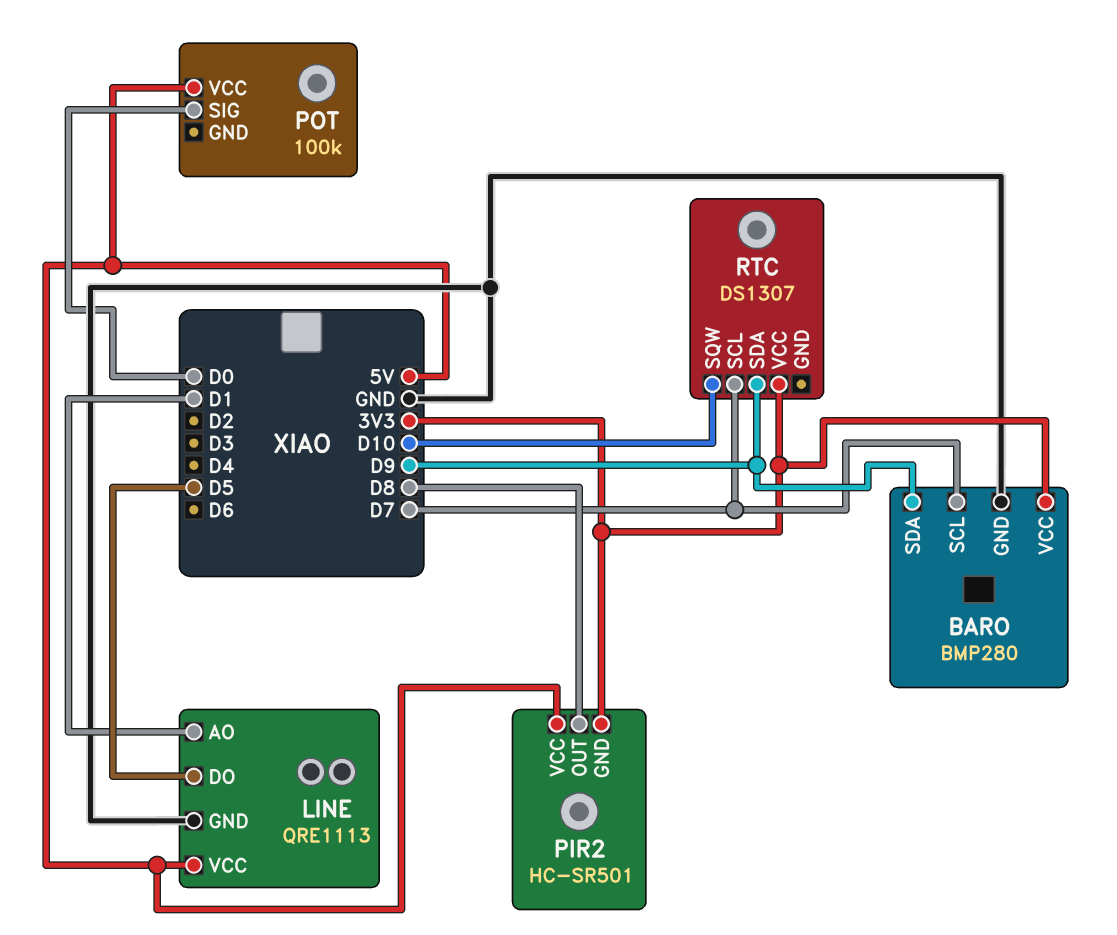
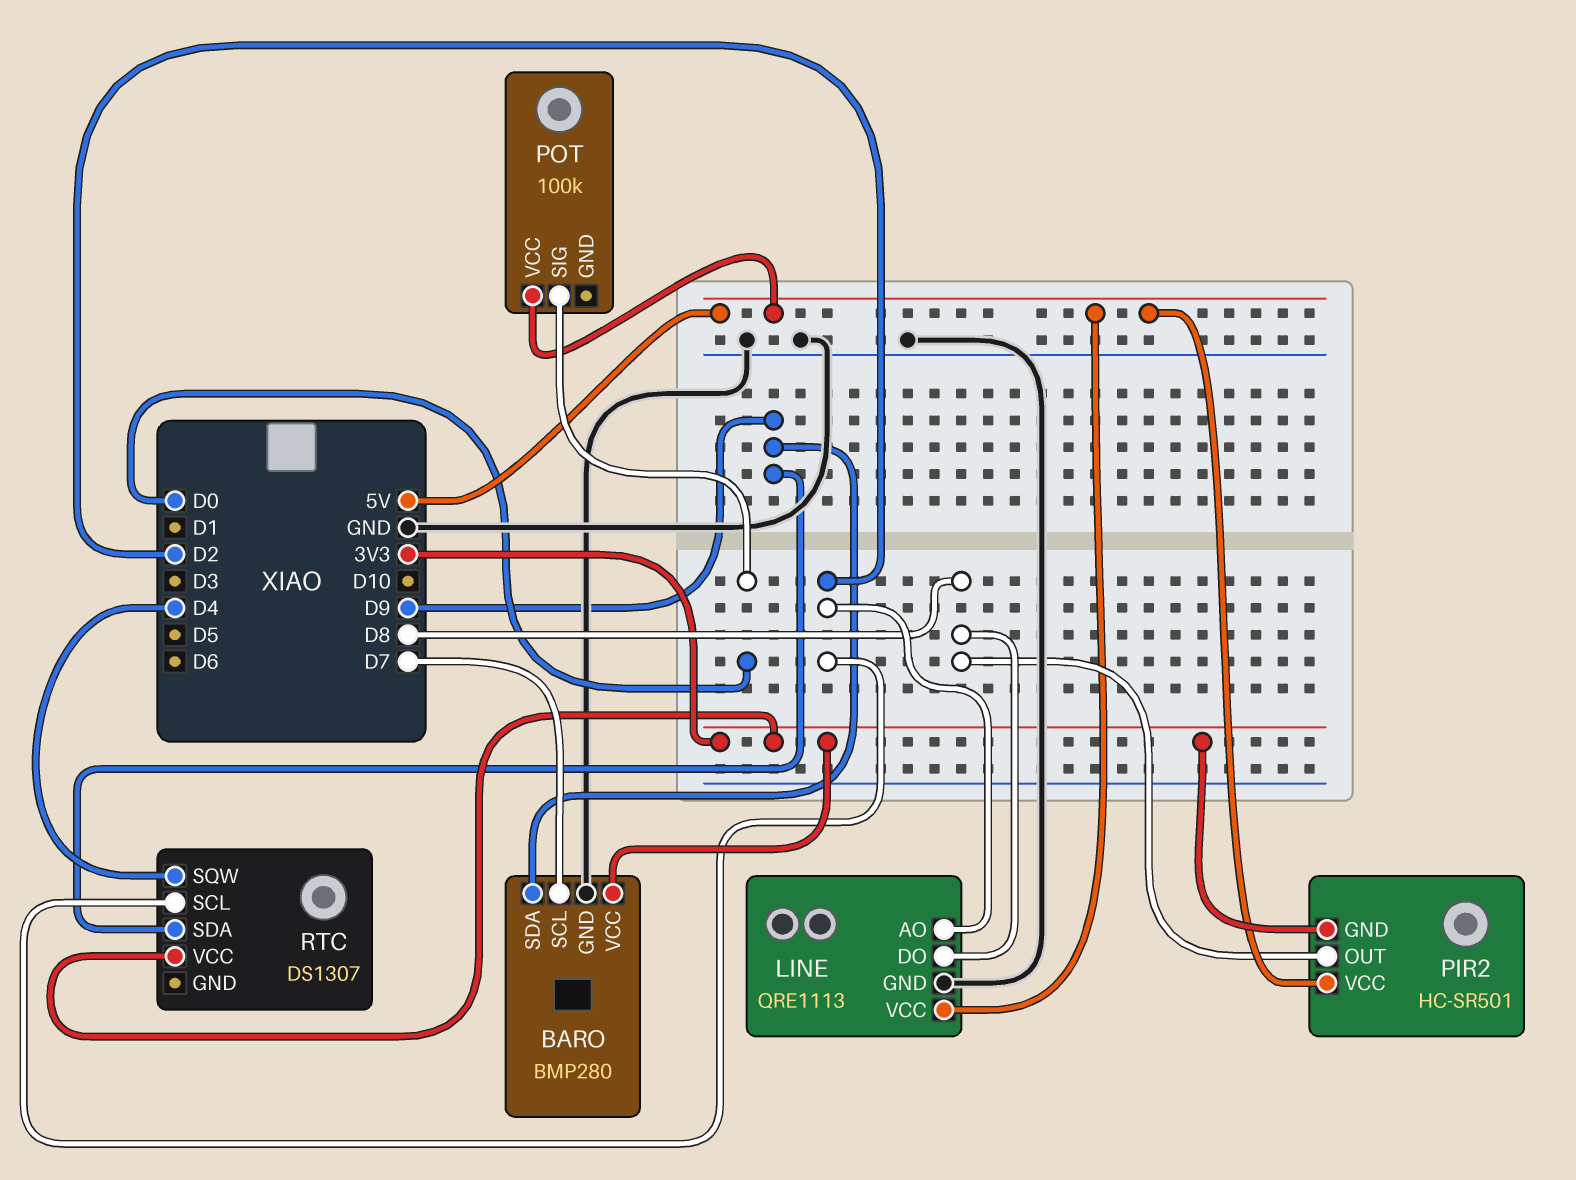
LINE pin AO: D1 -> D2
LINE pin DO: D5 -> D8
RTC pin SCL: D7 -> D2
RTC pin SQW: D10 -> D4

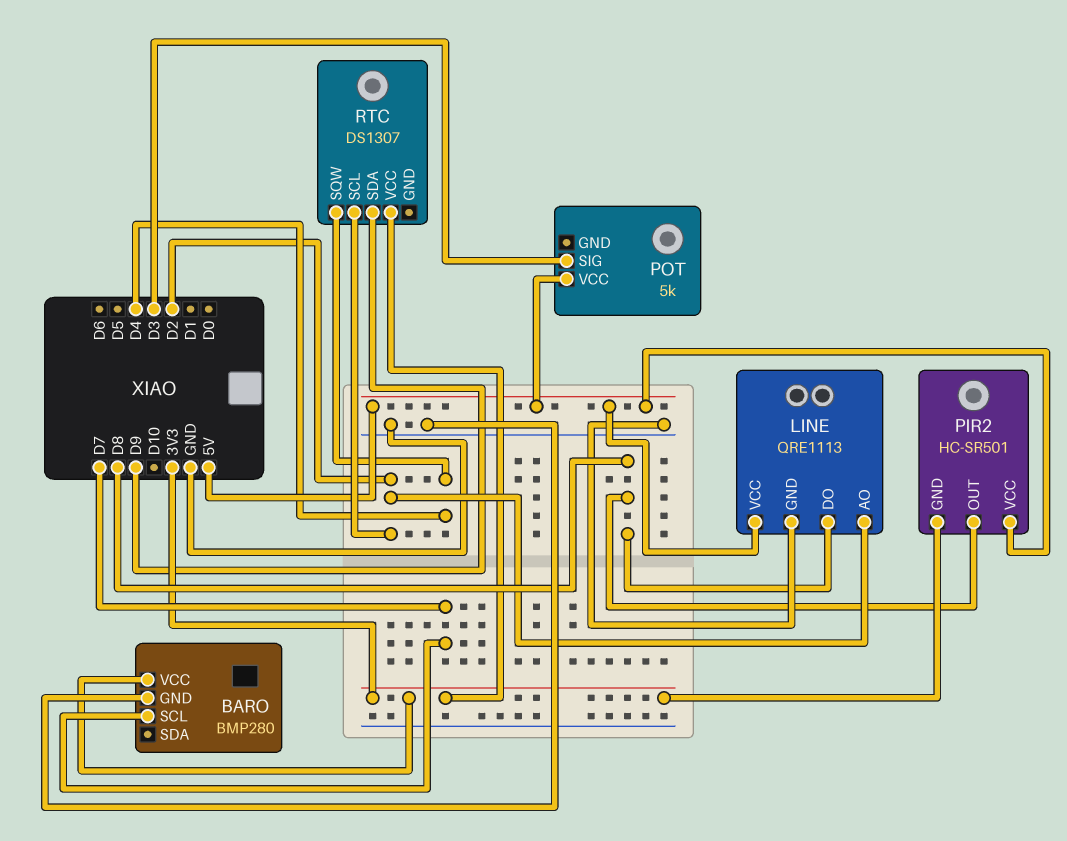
BARO pin SDA: D9 -> none
POT: 100k -> 5k
POT pin SIG: D0 -> D3

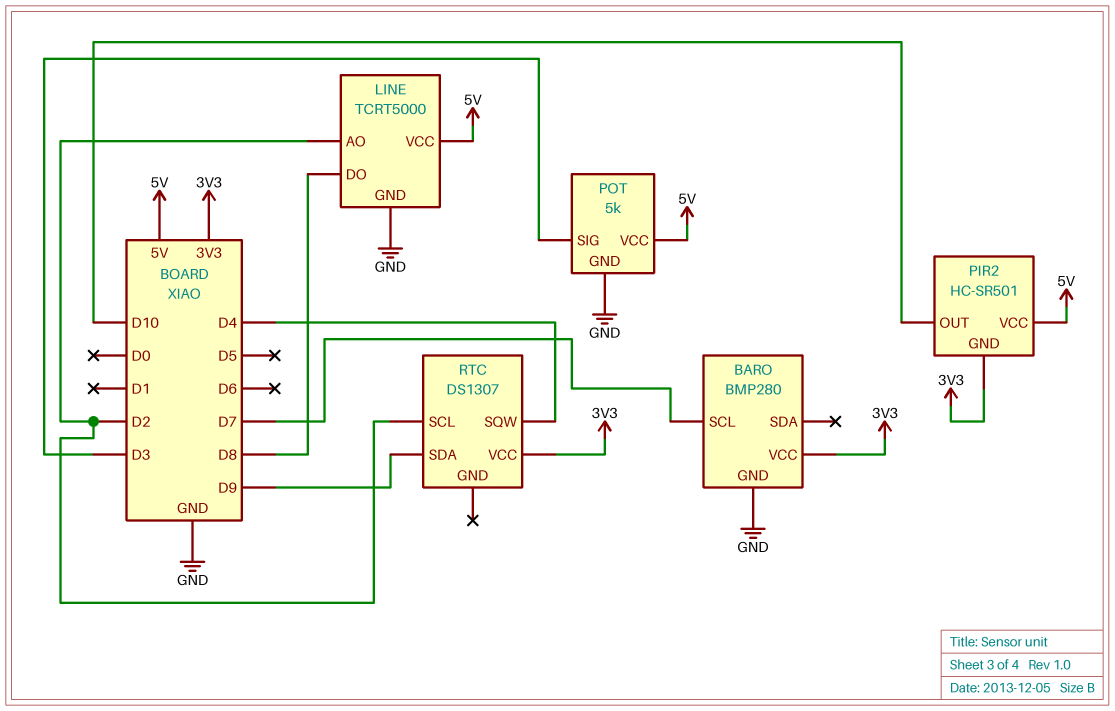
LINE: QRE1113 -> TCRT5000
PIR2 pin OUT: D8 -> D10
POT pin GND: none -> GND

